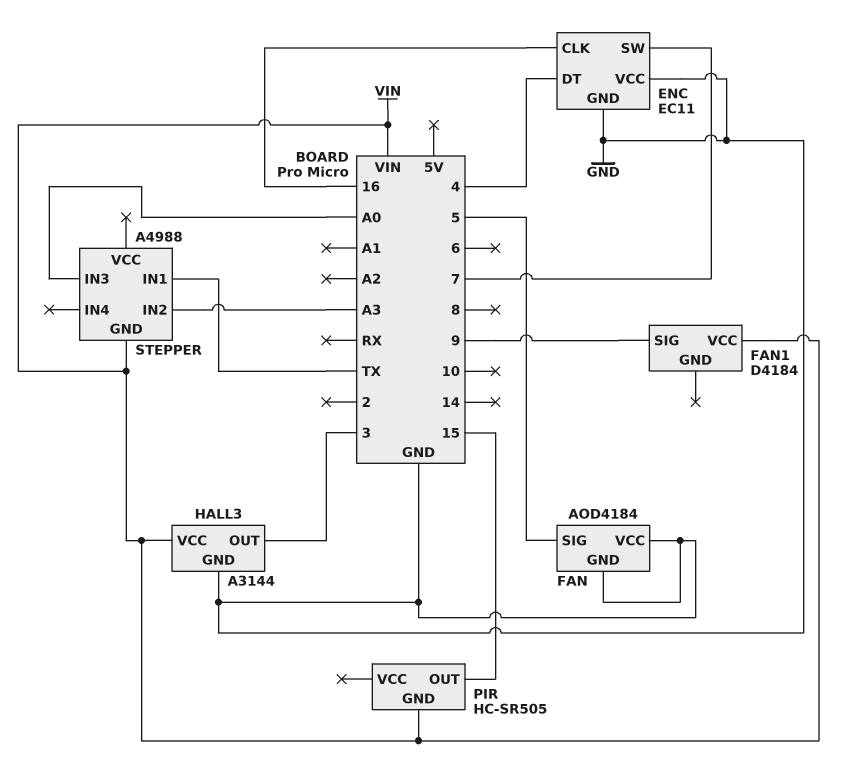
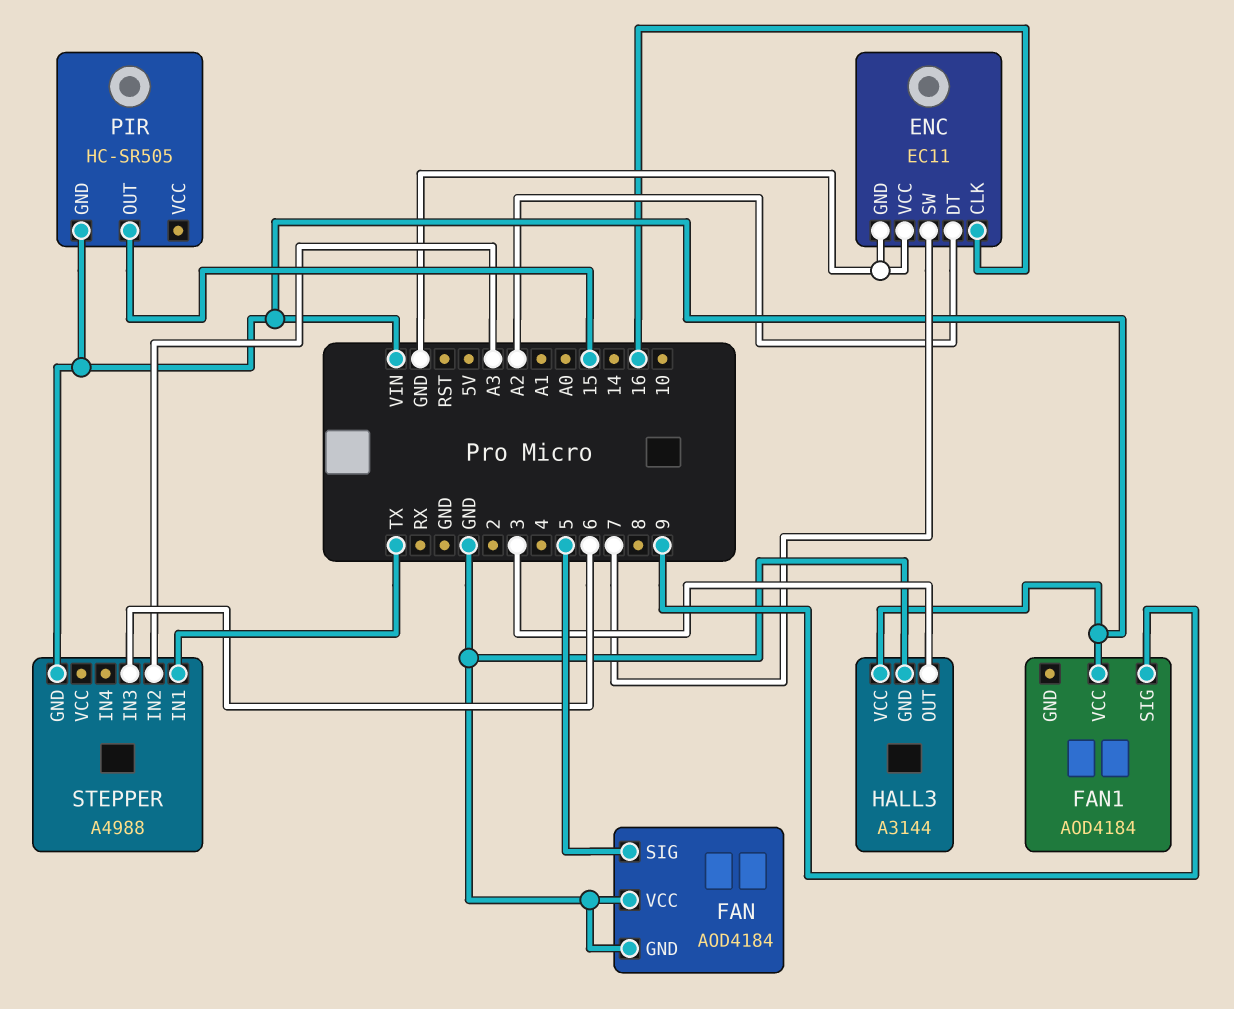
ENC pin DT: 4 -> A2
FAN1: D4184 -> AOD4184
STEPPER pin IN3: A0 -> 6

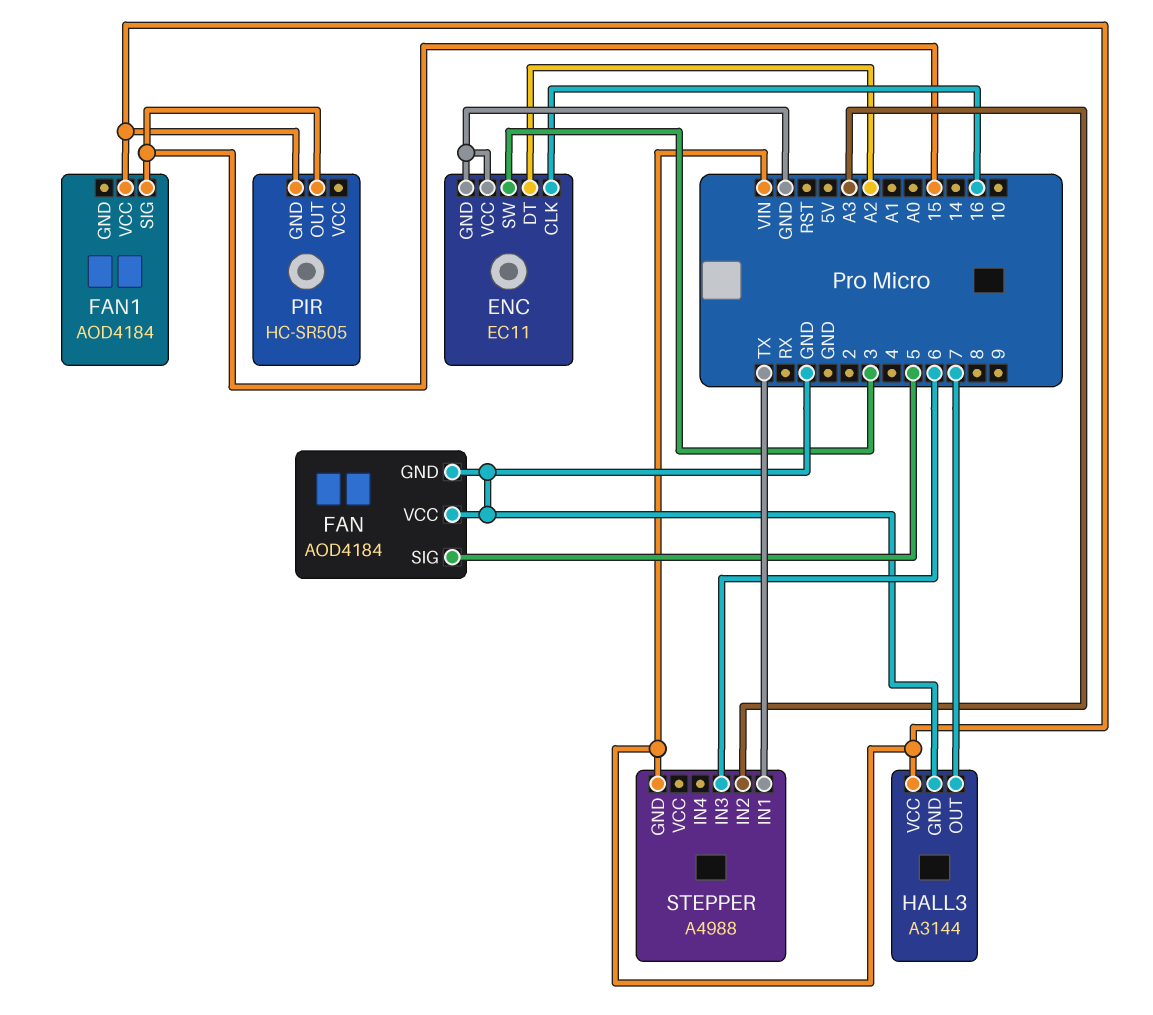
ENC pin SW: 7 -> 3
FAN1 pin SIG: 9 -> 15
HALL3 pin OUT: 3 -> 7

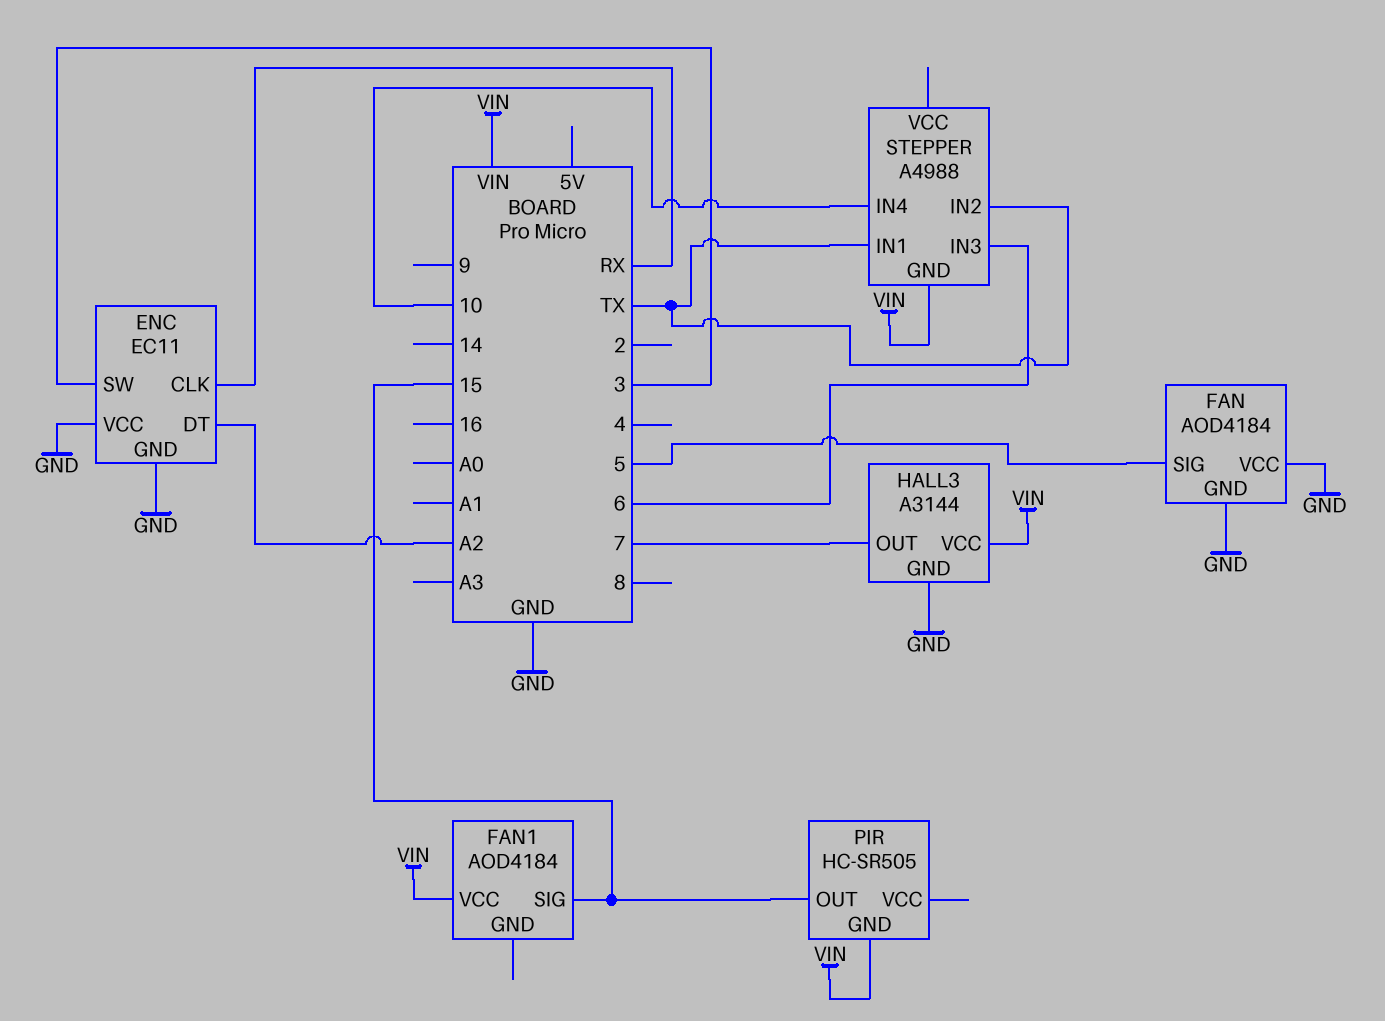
ENC pin CLK: 16 -> RX
STEPPER pin IN2: A3 -> TX
STEPPER pin IN4: none -> 10

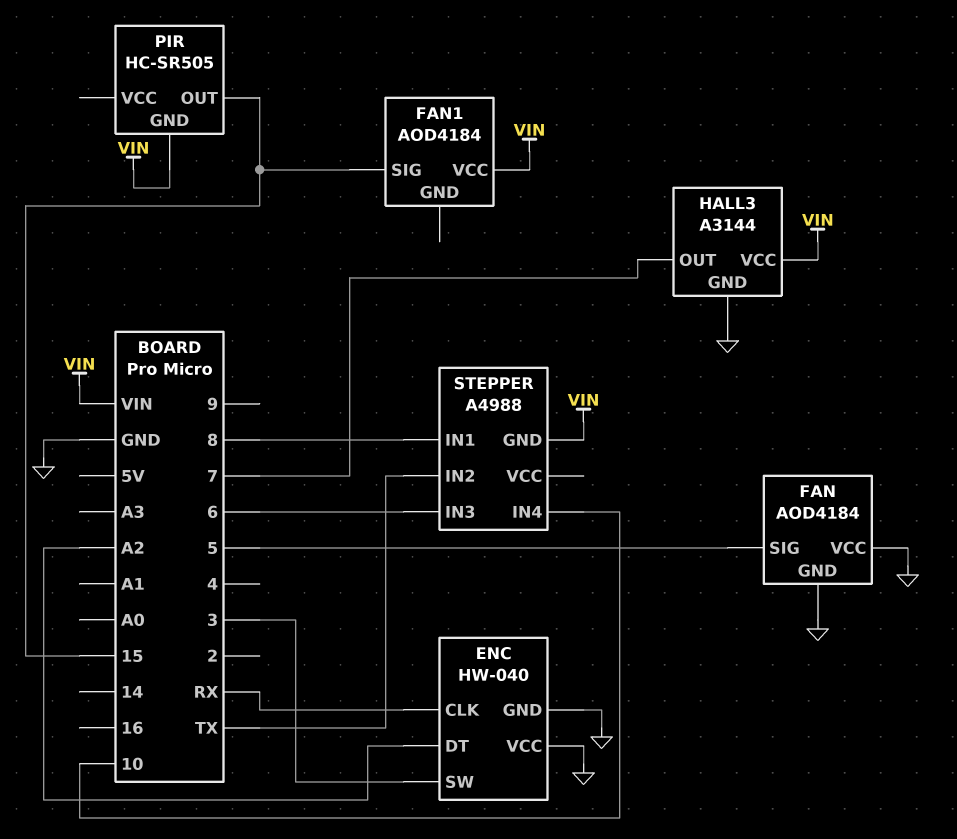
ENC: EC11 -> HW-040
STEPPER pin IN1: TX -> 8

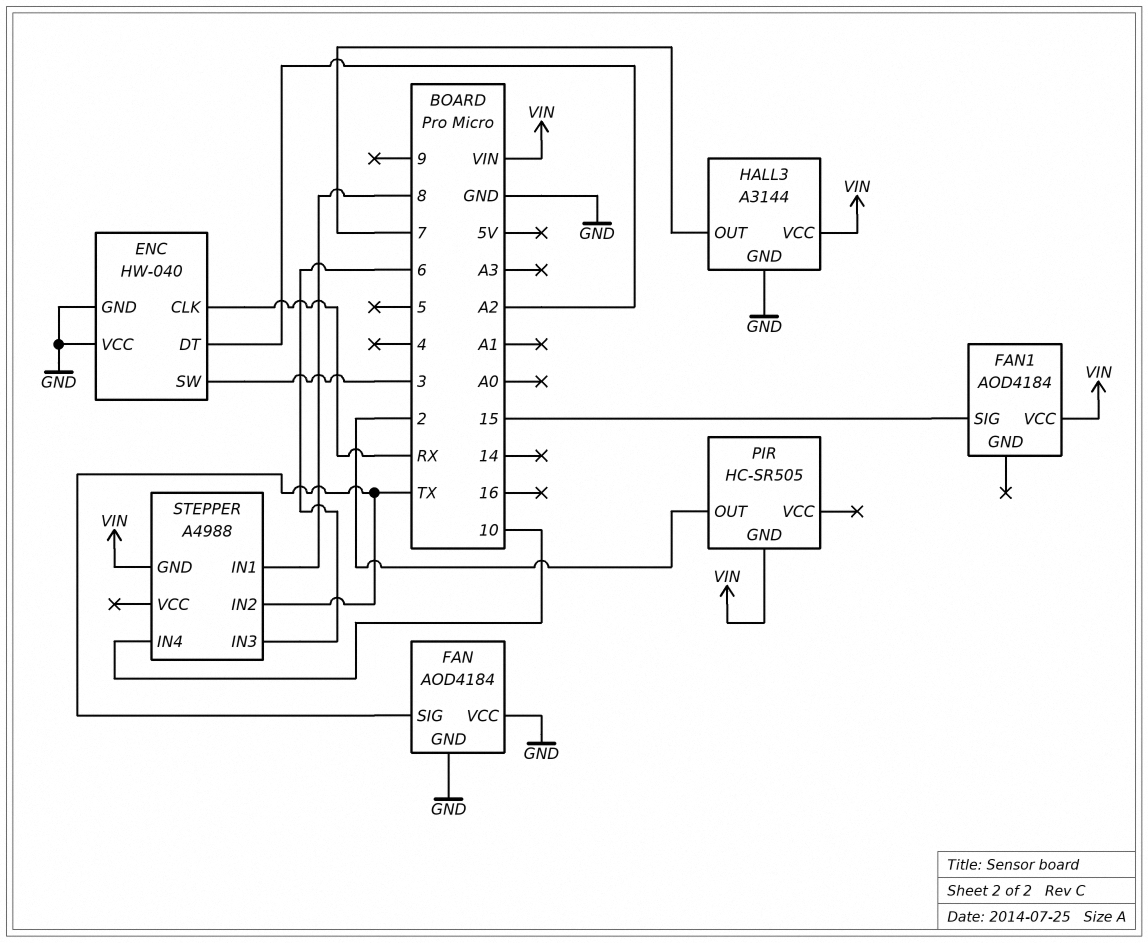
FAN pin SIG: 5 -> TX
PIR pin OUT: 15 -> 2

